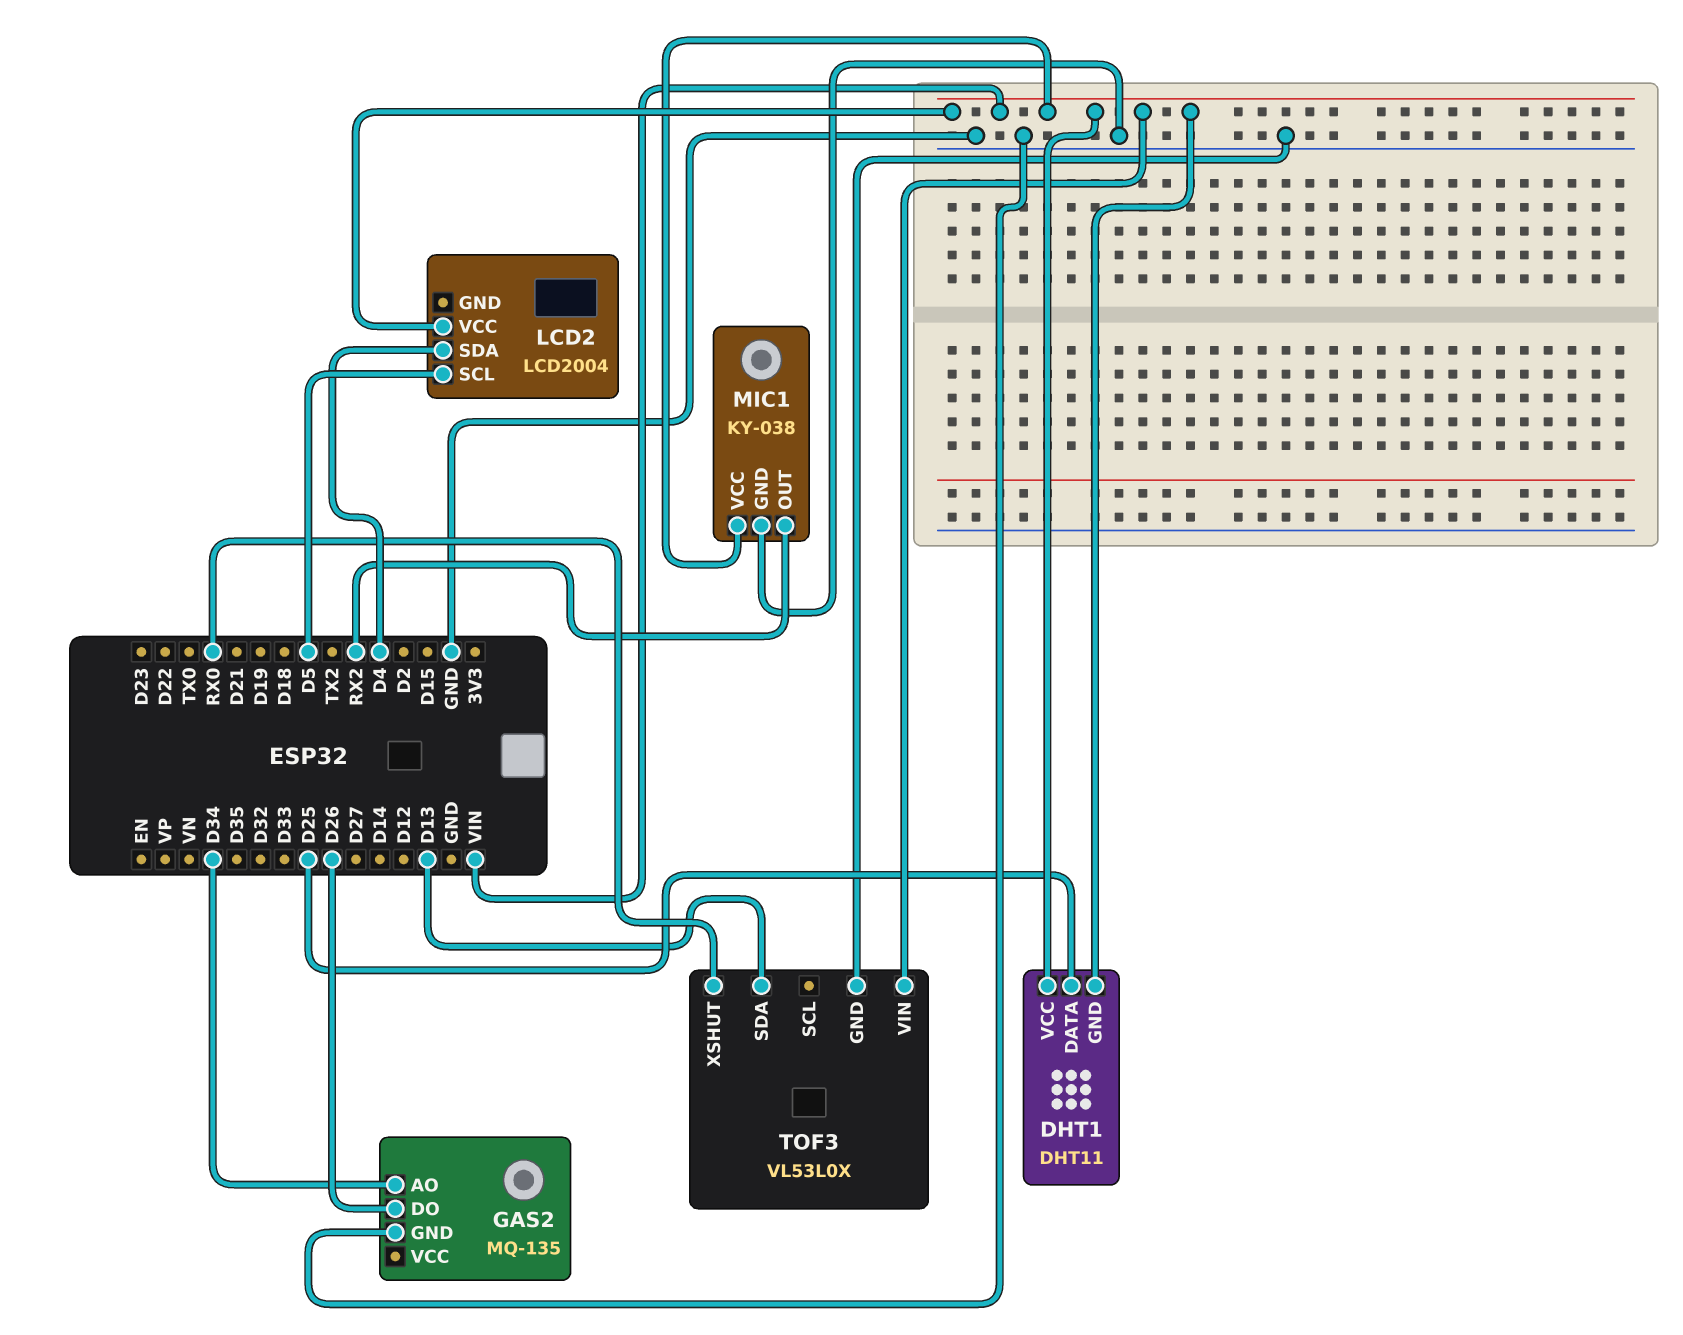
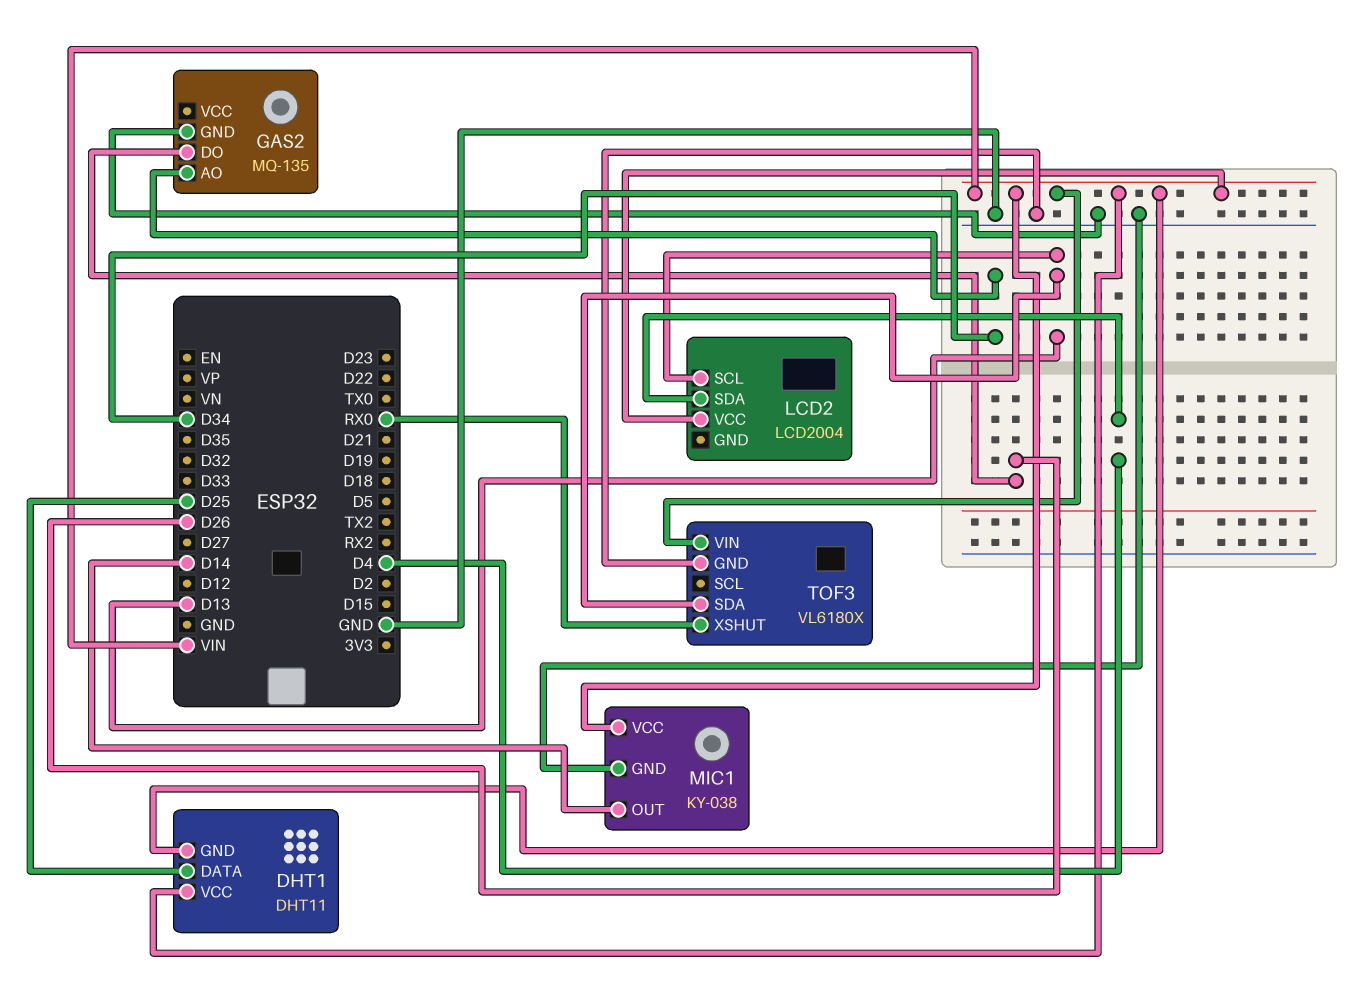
LCD2 pin SCL: D5 -> D13
MIC1 pin OUT: RX2 -> D14
TOF3: VL53L0X -> VL6180X

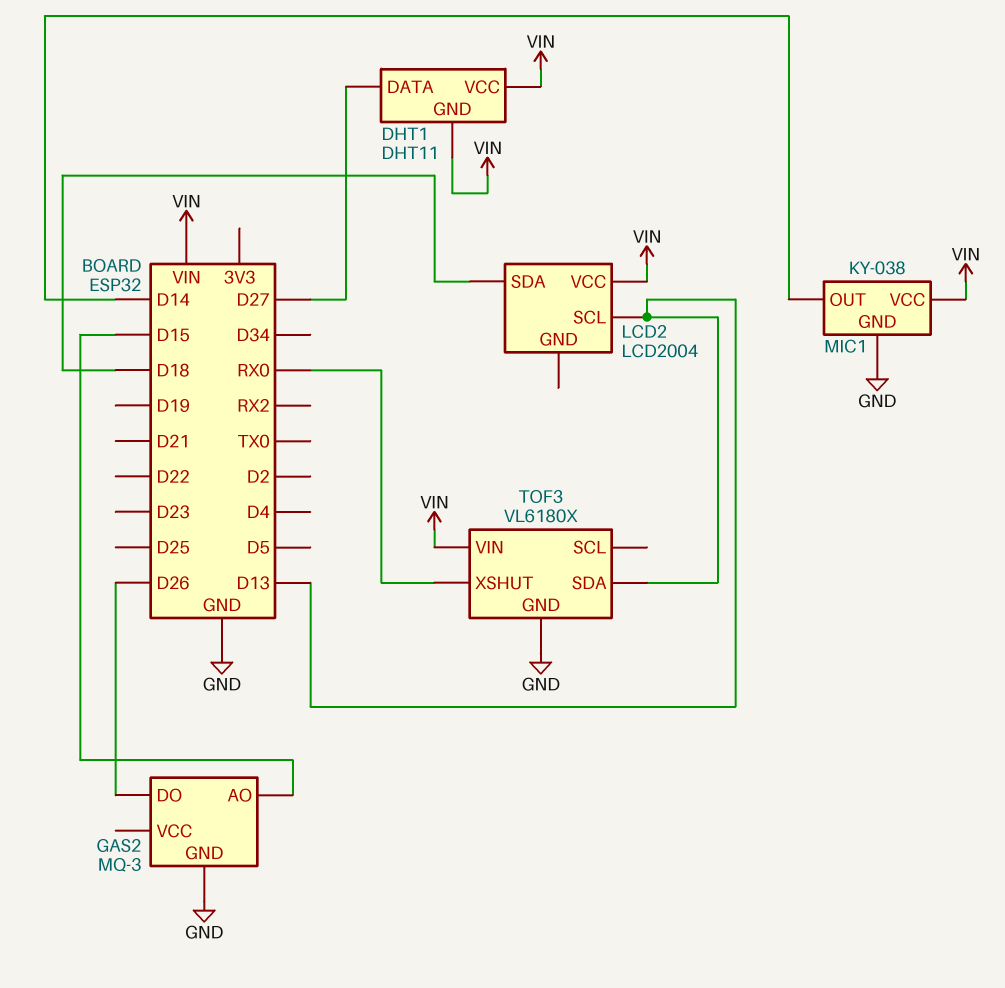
DHT1 pin DATA: D25 -> D27
GAS2: MQ-135 -> MQ-3
GAS2 pin AO: D34 -> D15
LCD2 pin SDA: D4 -> D18

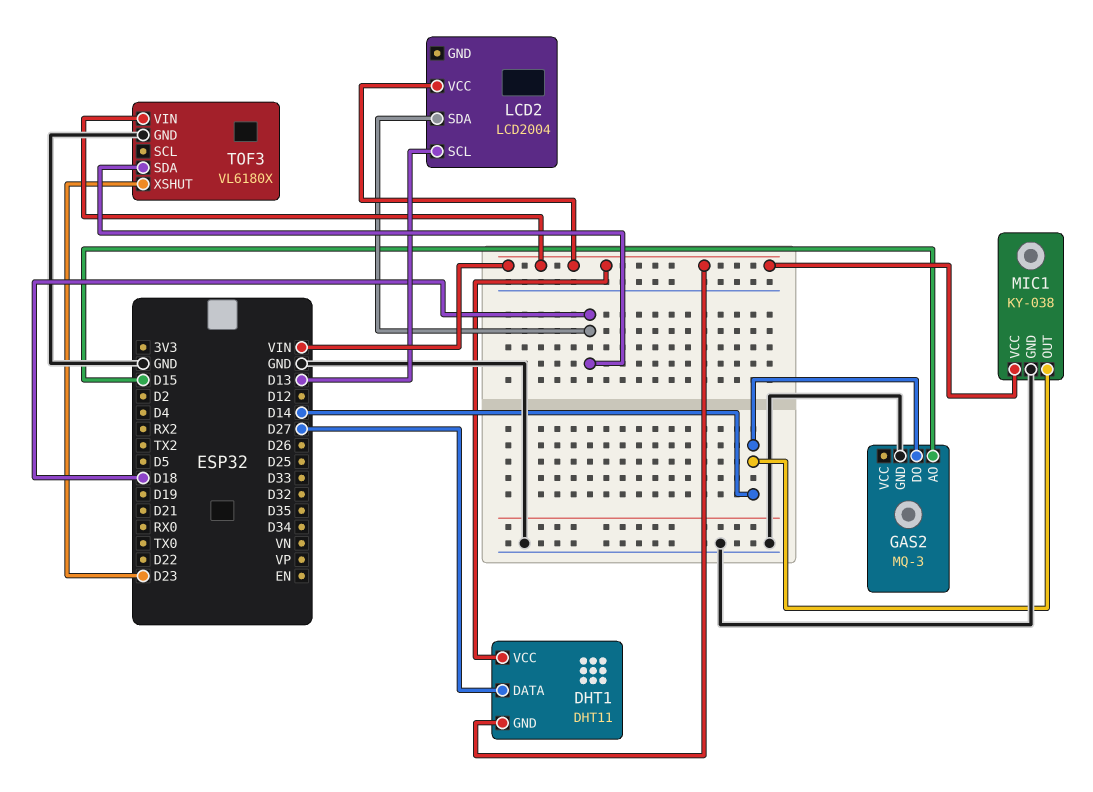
GAS2 pin DO: D26 -> D14
TOF3 pin SDA: D13 -> D18
TOF3 pin XSHUT: RX0 -> D23

